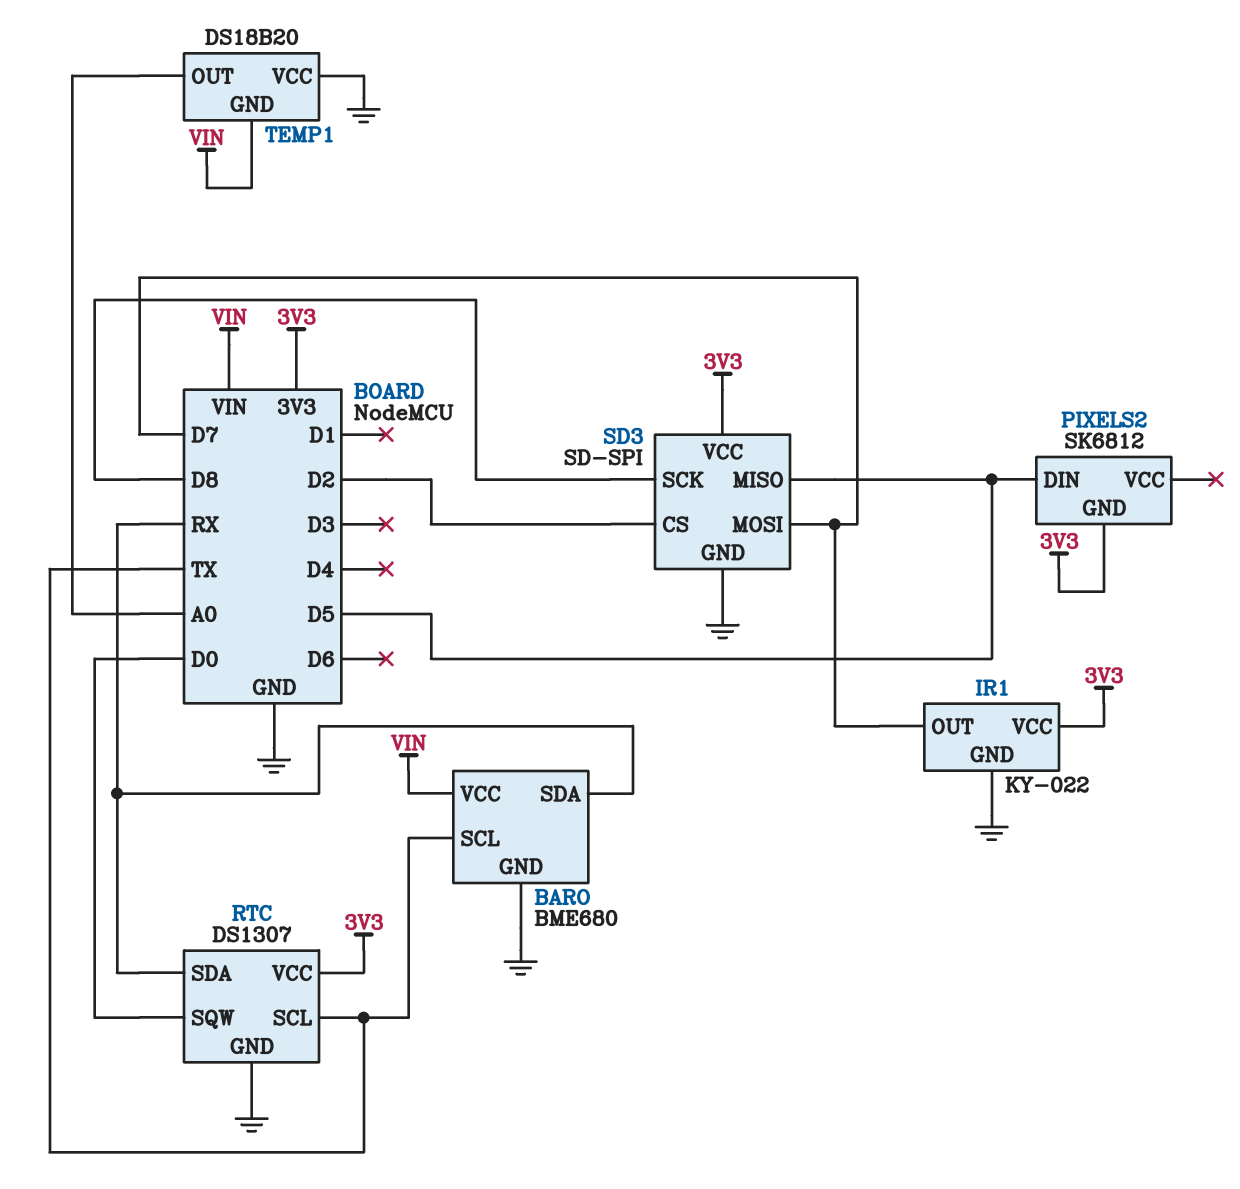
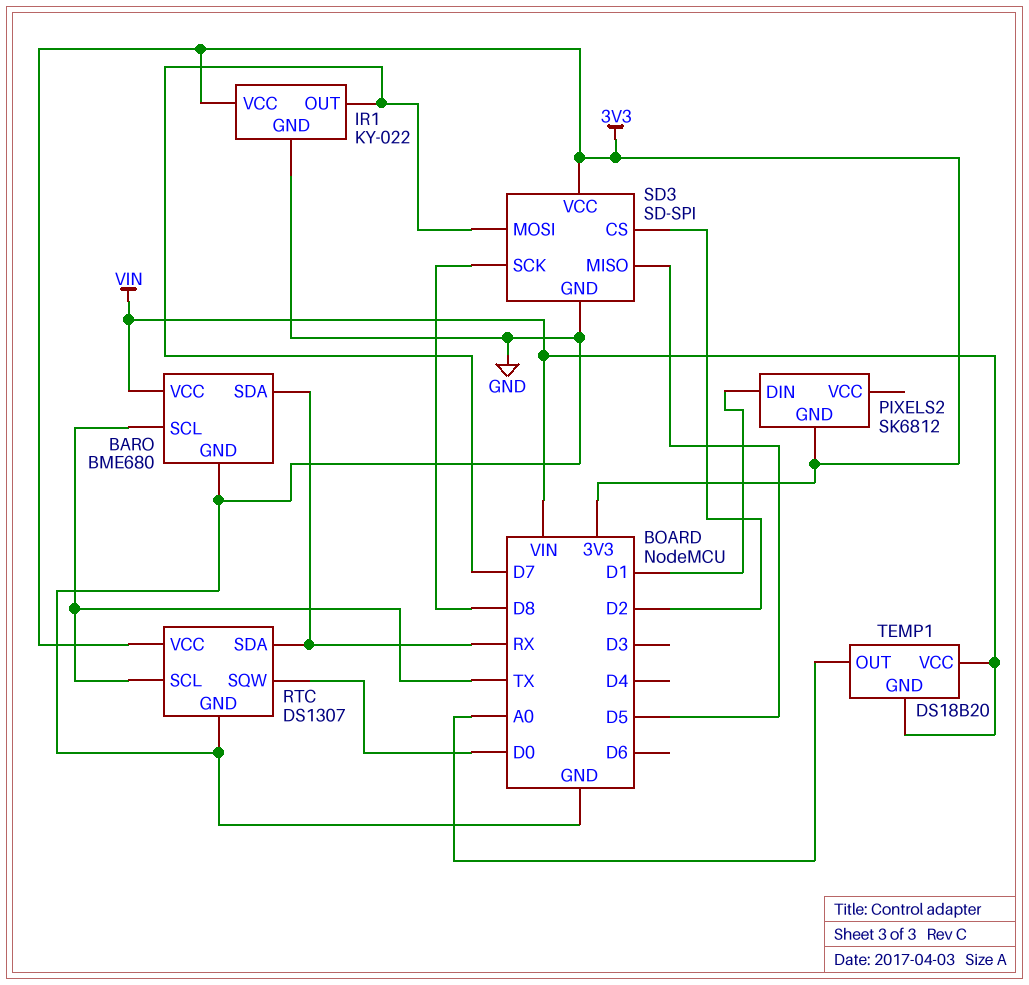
PIXELS2 pin DIN: D5 -> D1
TEMP1 pin VCC: GND -> VIN

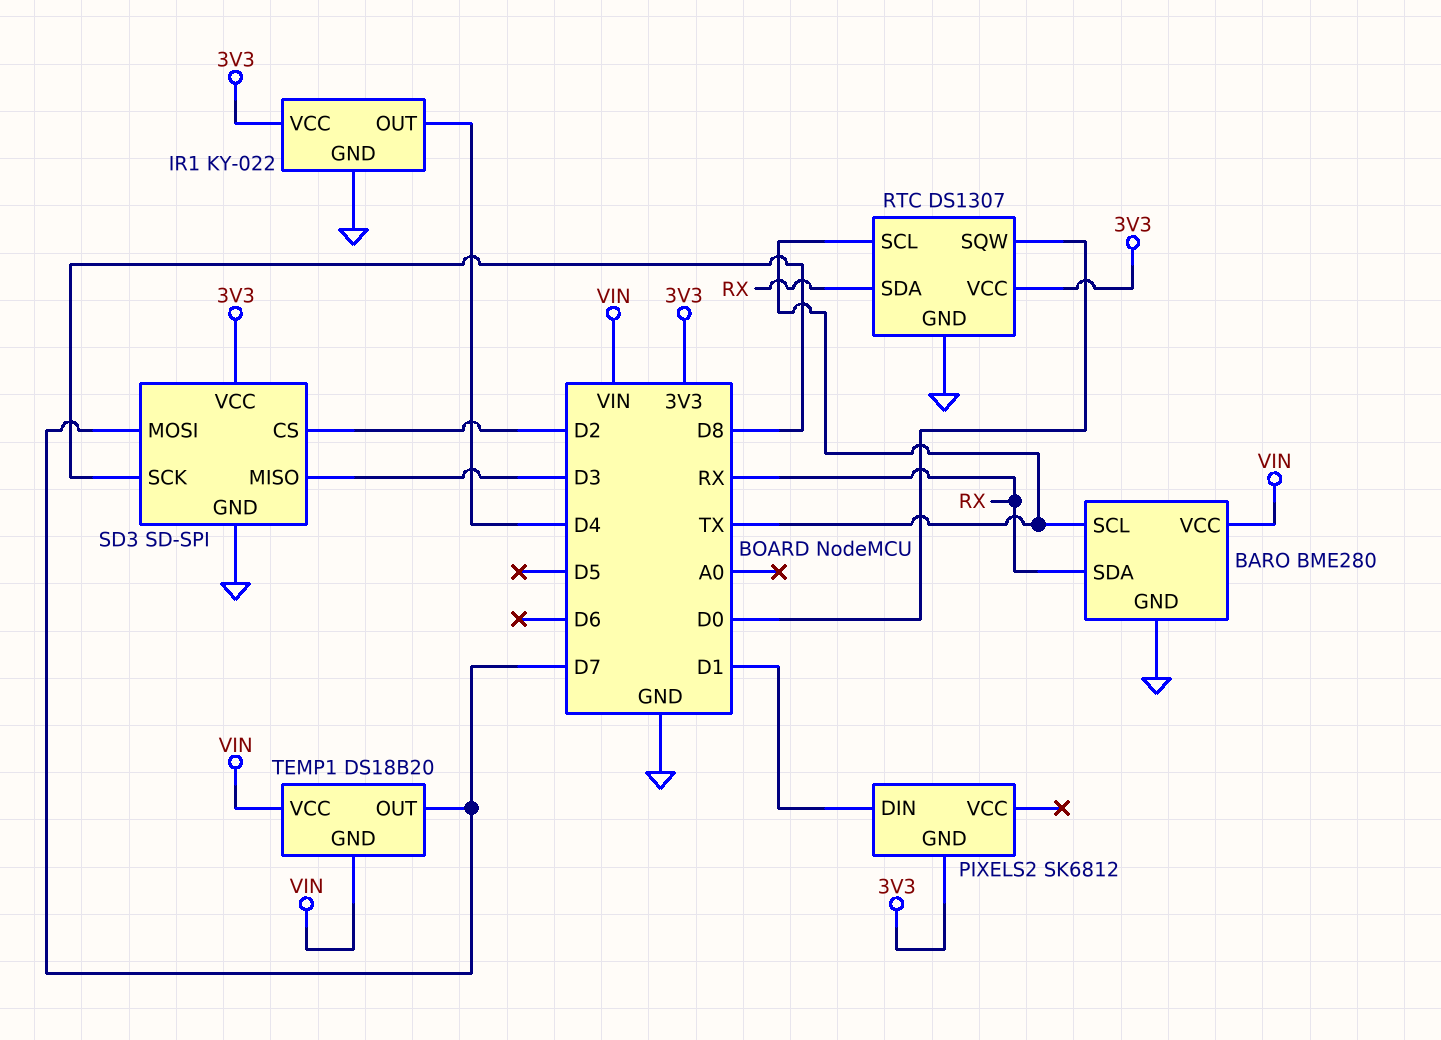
BARO: BME680 -> BME280
IR1 pin OUT: D7 -> D4
SD3 pin MISO: D5 -> D3
TEMP1 pin OUT: A0 -> D7

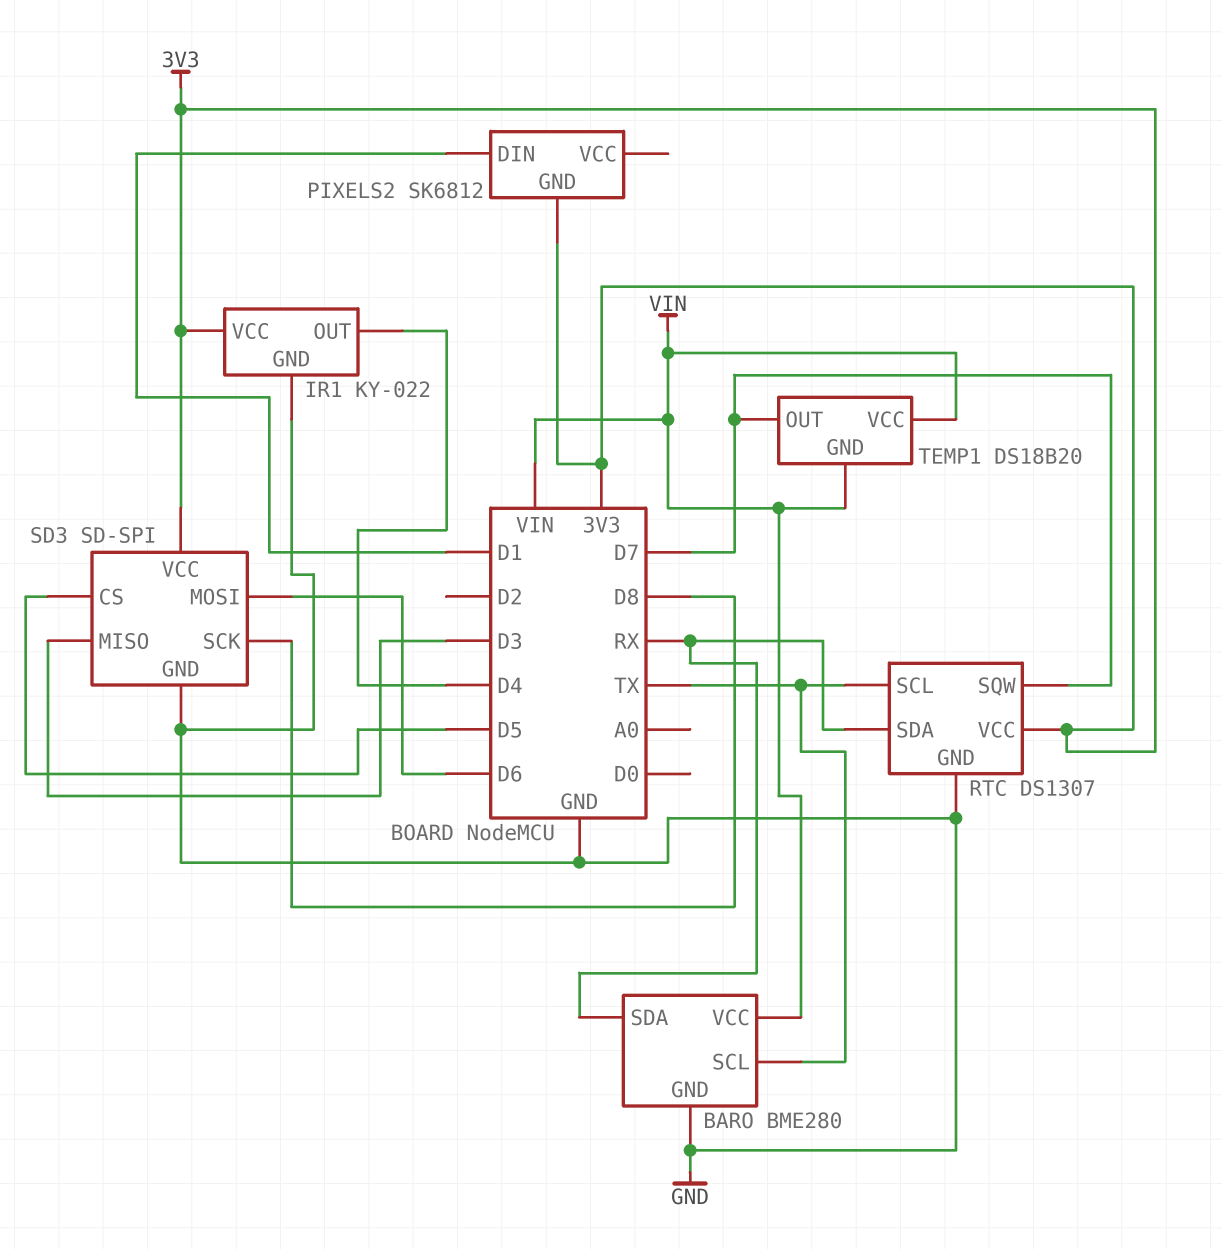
RTC pin SQW: D0 -> D7
SD3 pin CS: D2 -> D5
SD3 pin MOSI: D7 -> D6

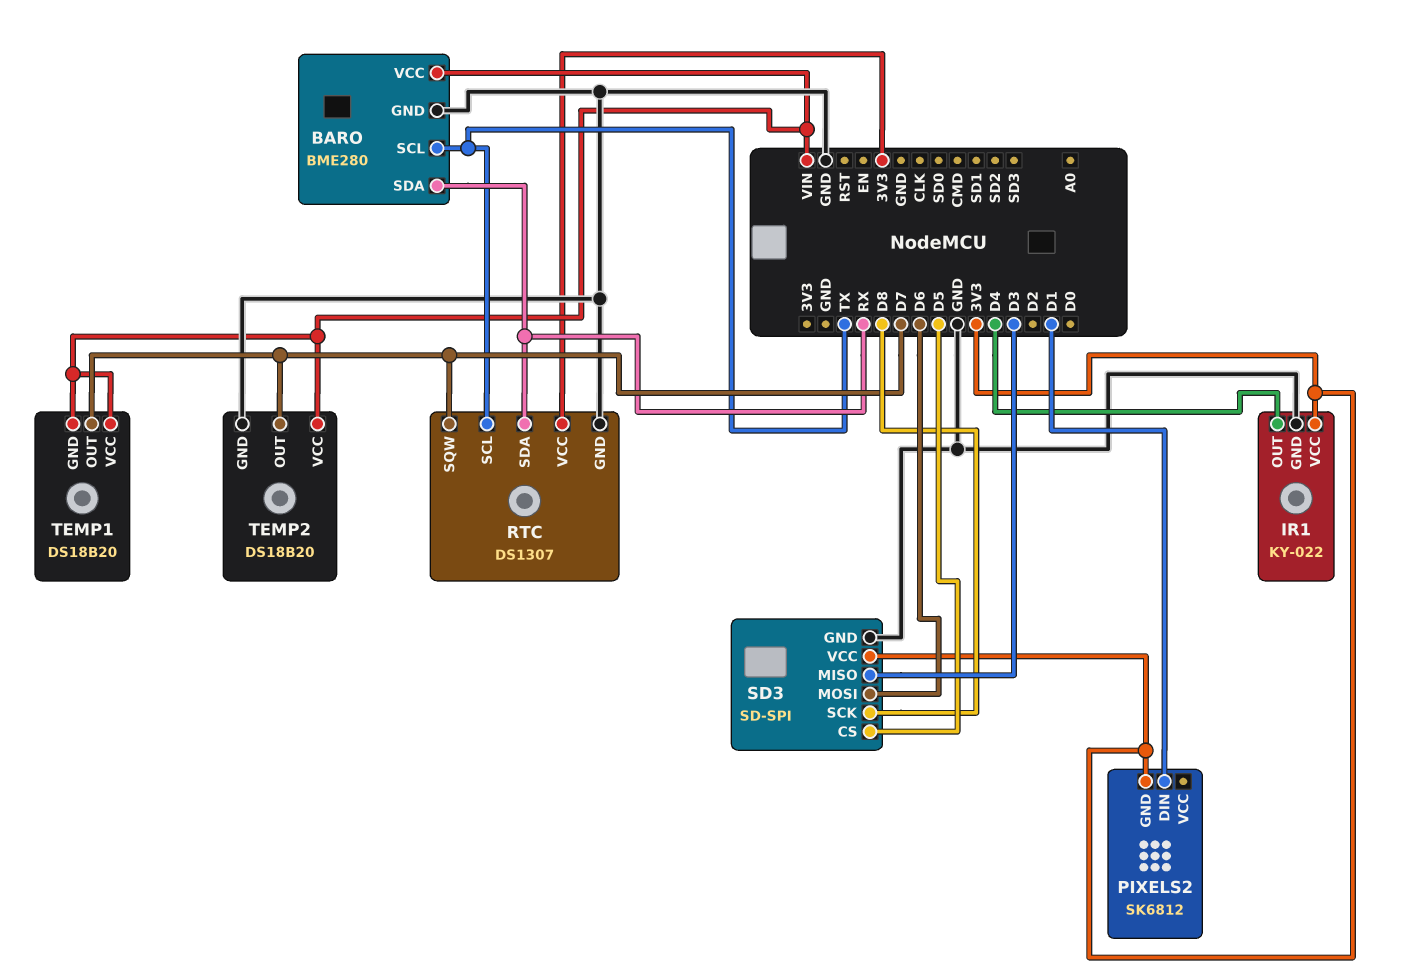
TEMP2: none -> DS18B20
TEMP2 pin GND: none -> GND
TEMP2 pin OUT: none -> D7
TEMP2 pin VCC: none -> VIN

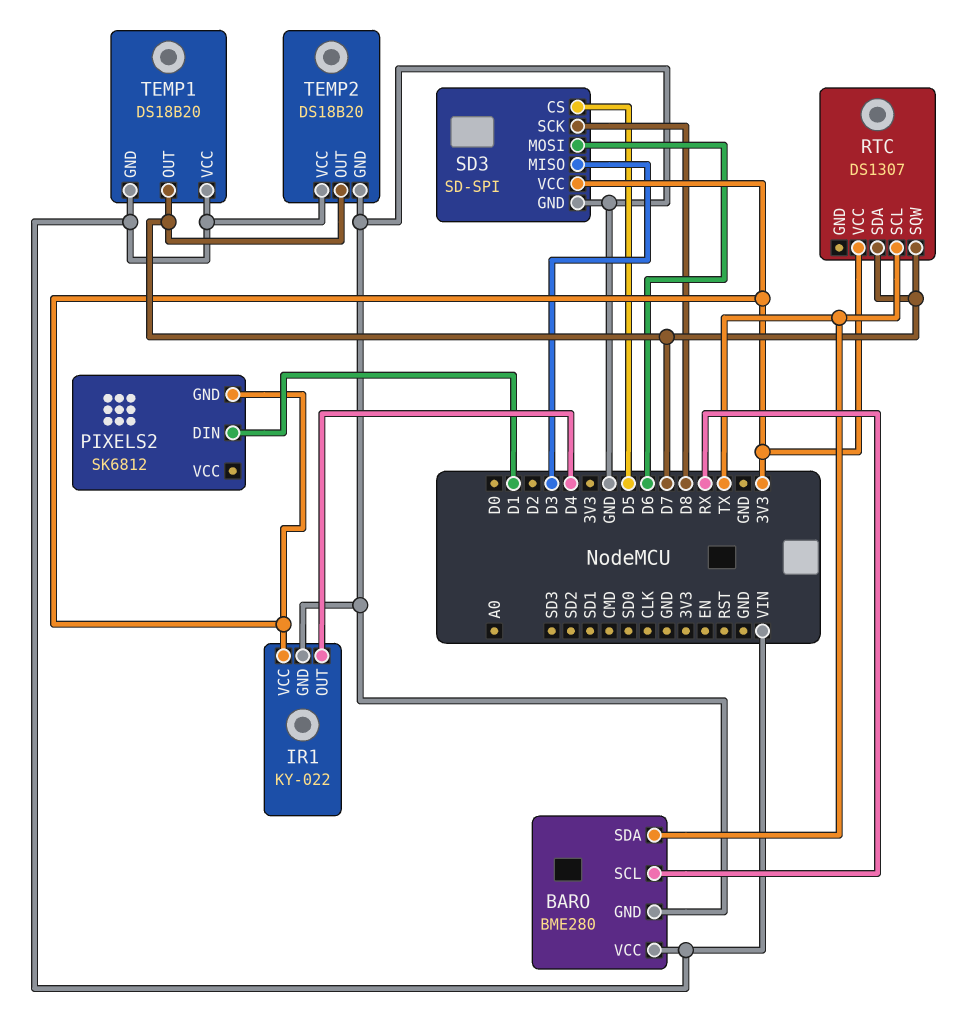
BARO pin SCL: TX -> RX
BARO pin SDA: RX -> TX
RTC pin GND: GND -> none
RTC pin SDA: RX -> D7

